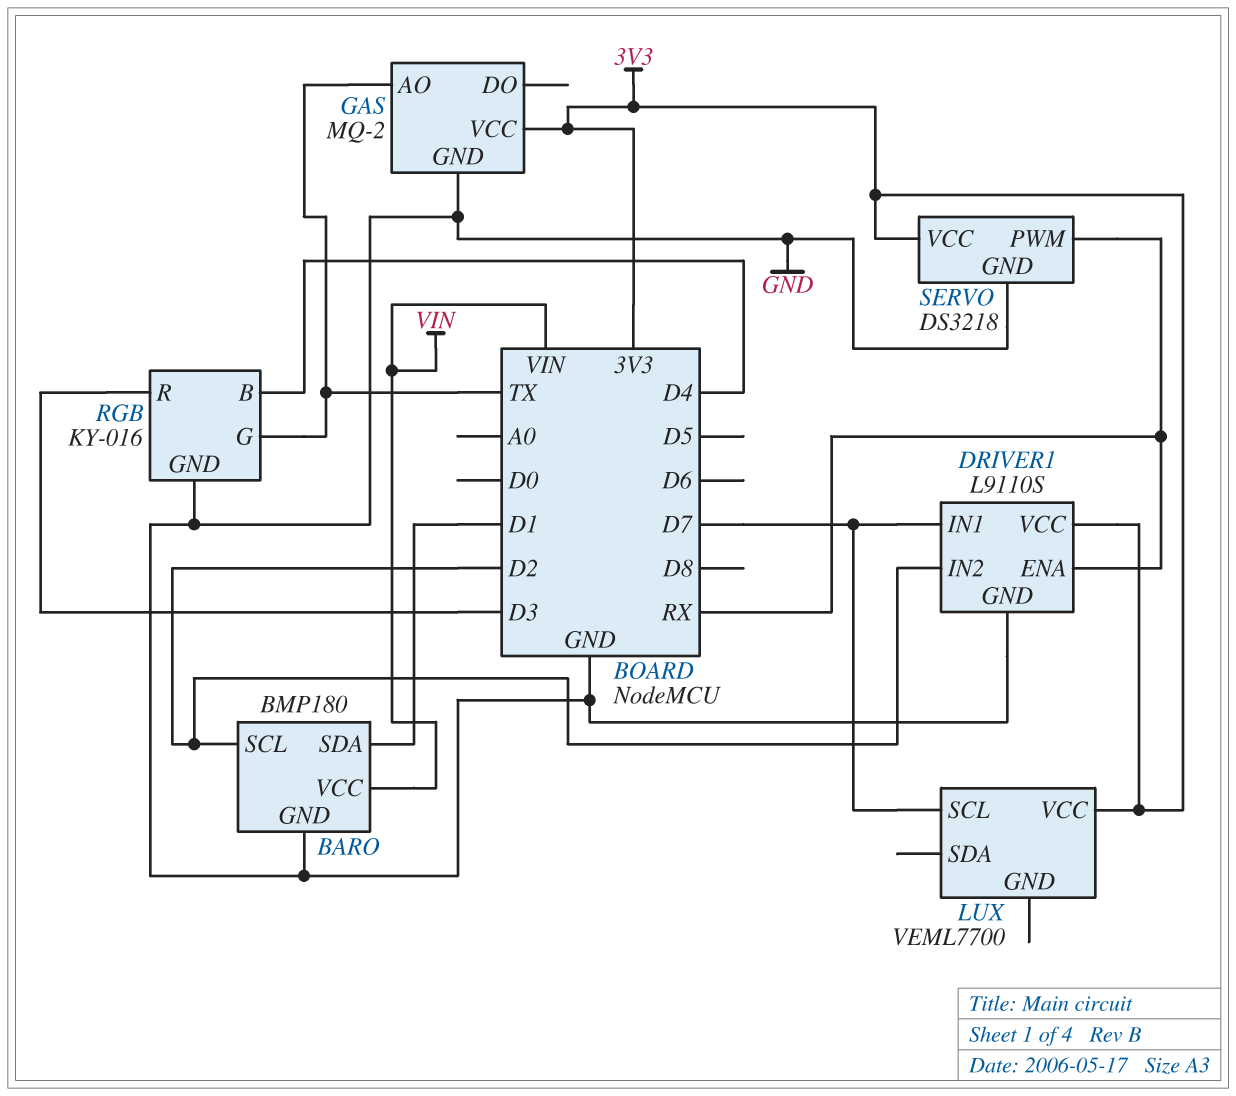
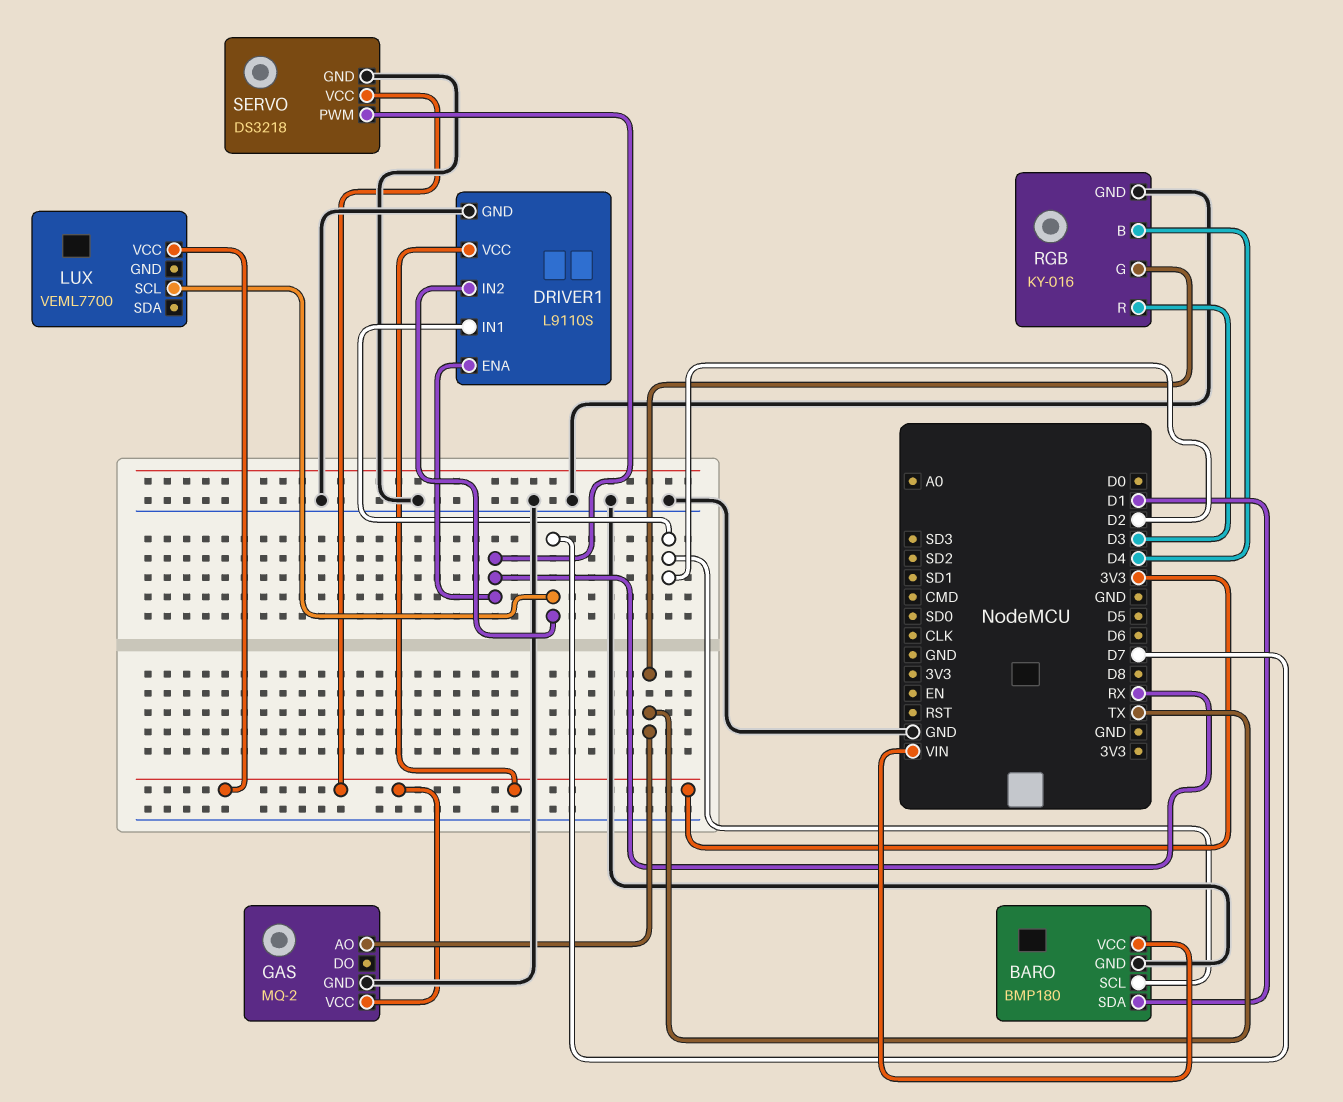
DRIVER1 pin IN1: D7 -> D2
DRIVER1 pin IN2: D2 -> D7

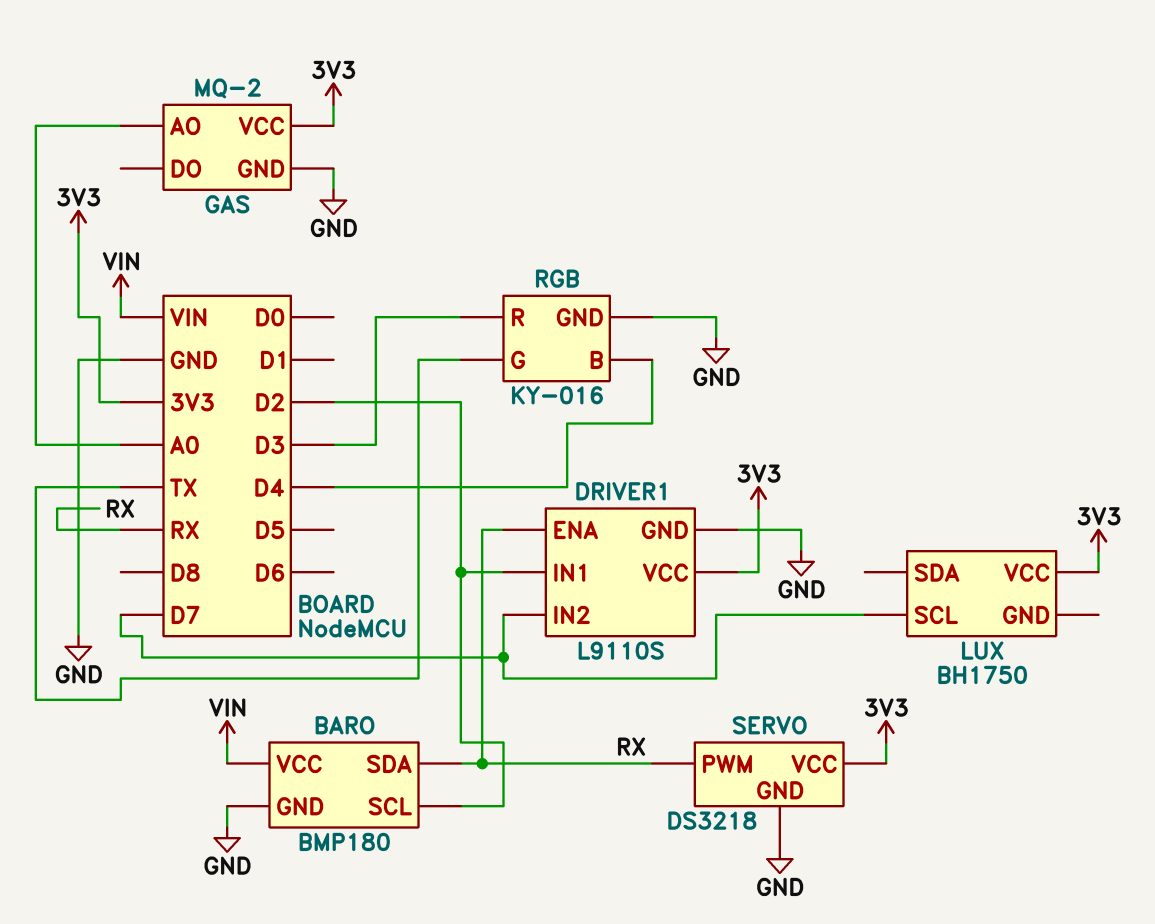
BARO pin SDA: D1 -> RX
GAS pin AO: TX -> A0
LUX: VEML7700 -> BH1750

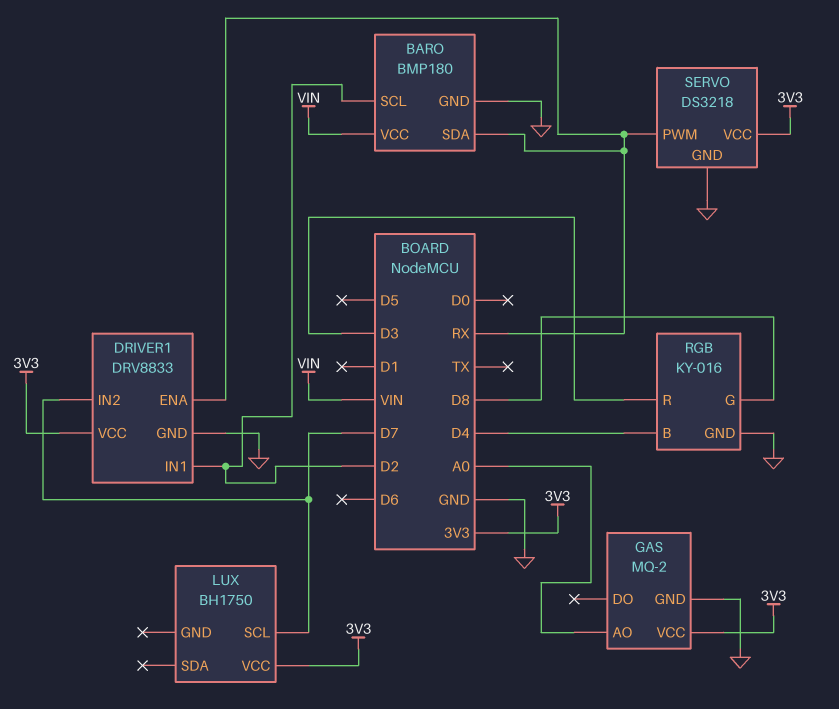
DRIVER1: L9110S -> DRV8833
RGB pin G: TX -> D8

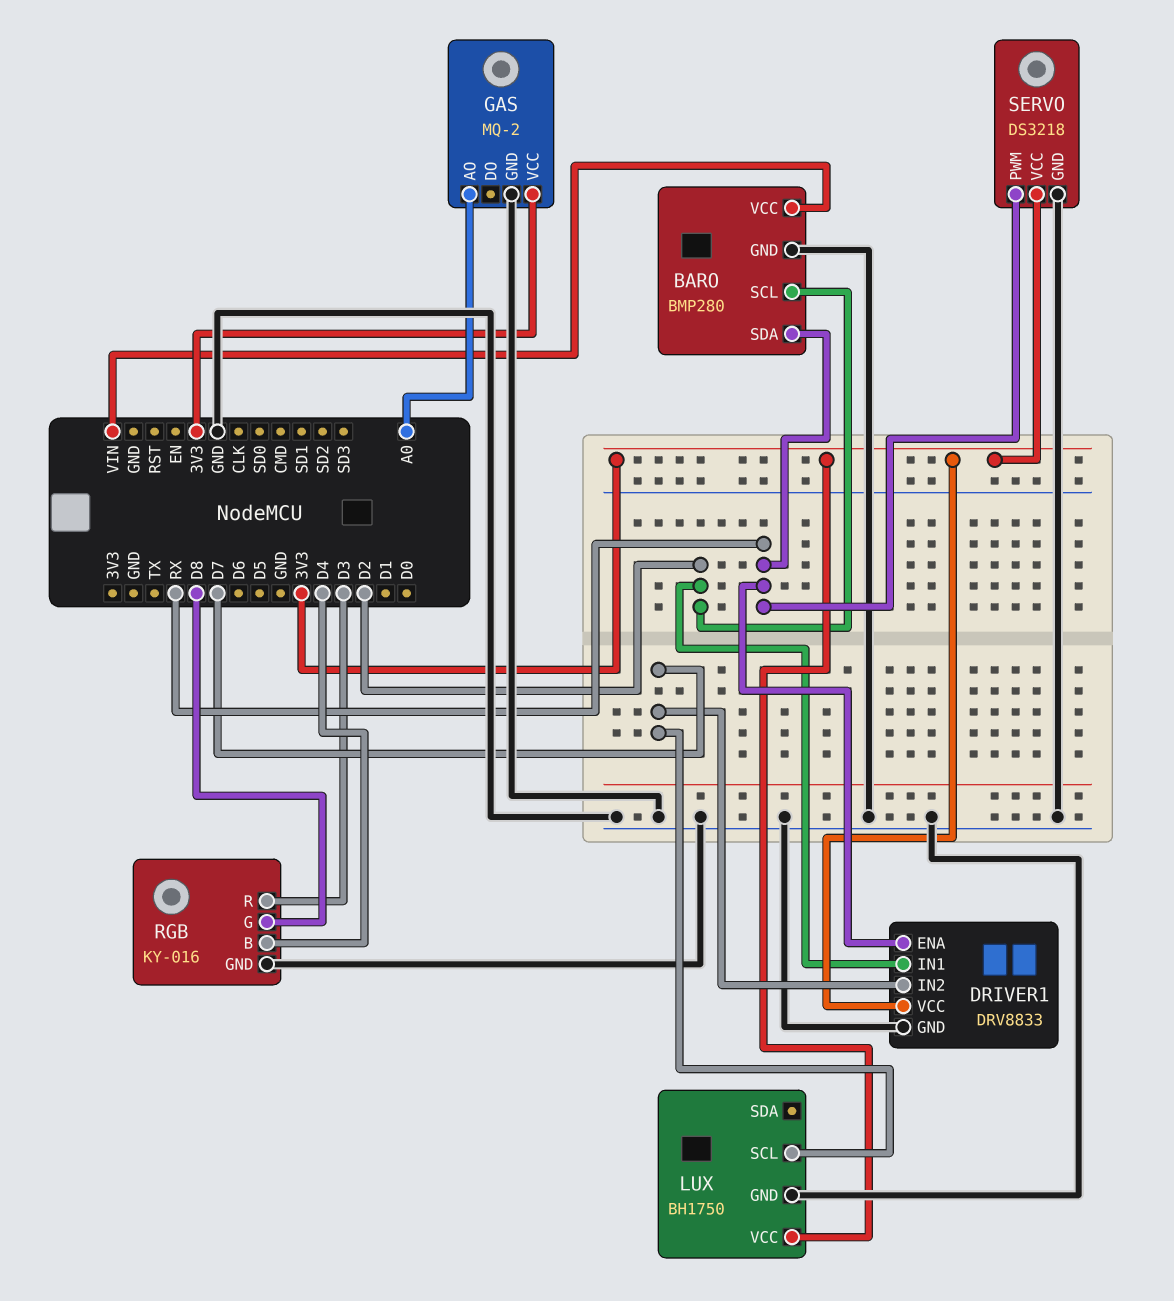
BARO: BMP180 -> BMP280
LUX pin GND: none -> GND

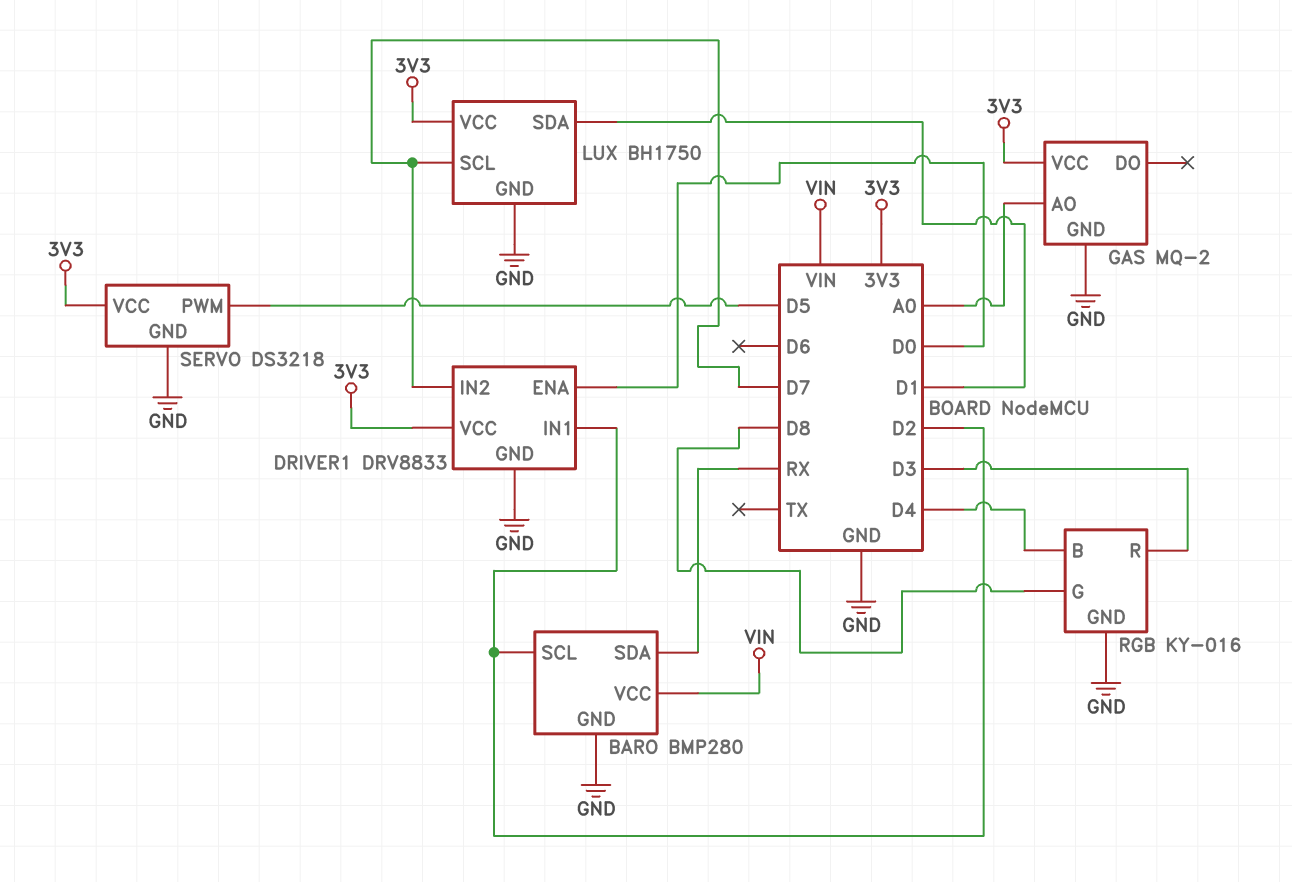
DRIVER1 pin ENA: RX -> D0
LUX pin SDA: none -> D1
SERVO pin PWM: RX -> D5

